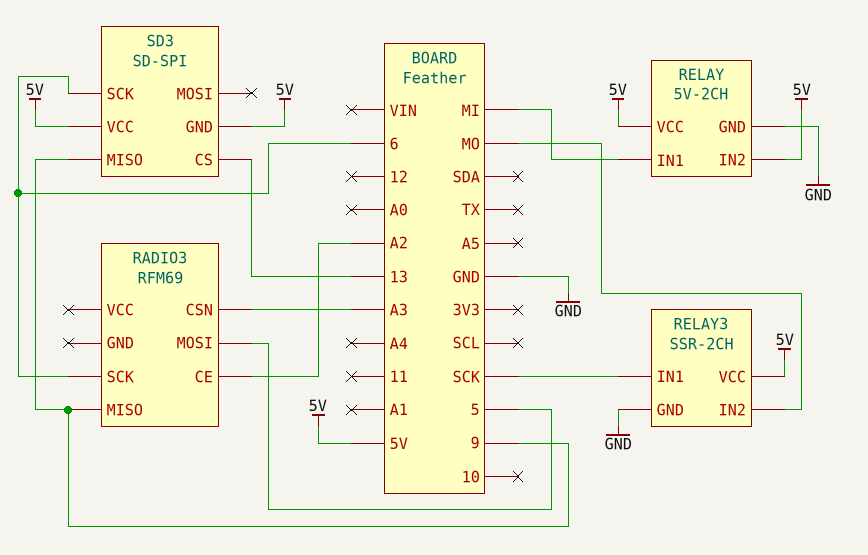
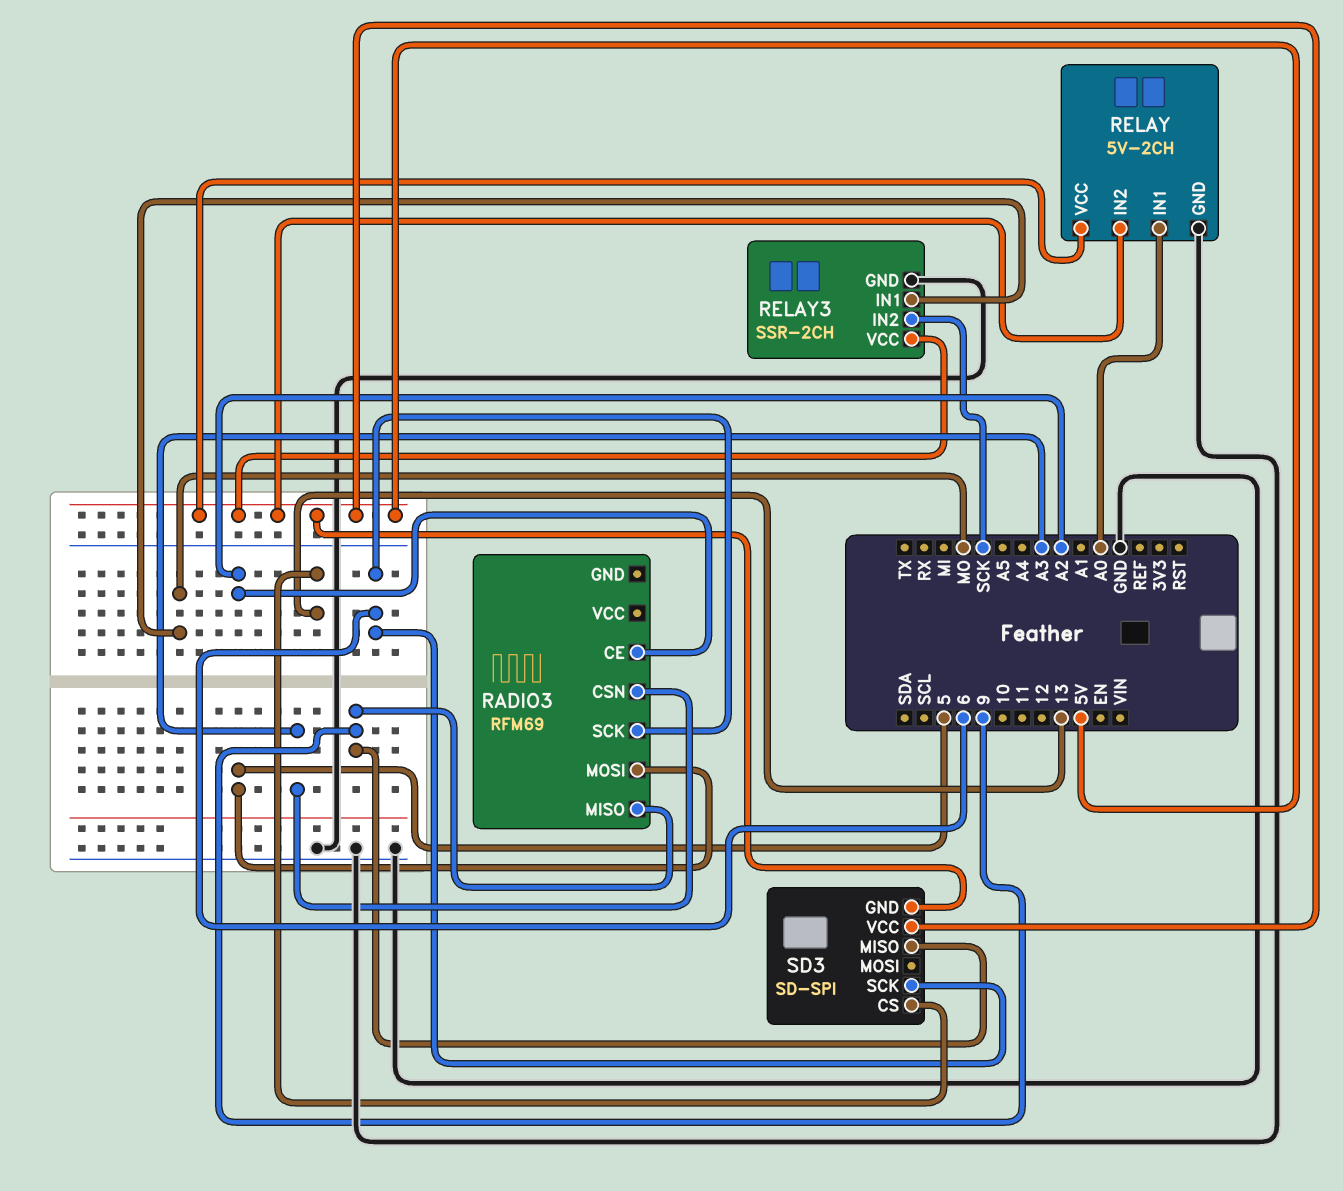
RELAY pin IN1: MI -> A0
RELAY3 pin IN1: SCK -> MO
RELAY3 pin IN2: MO -> SCK

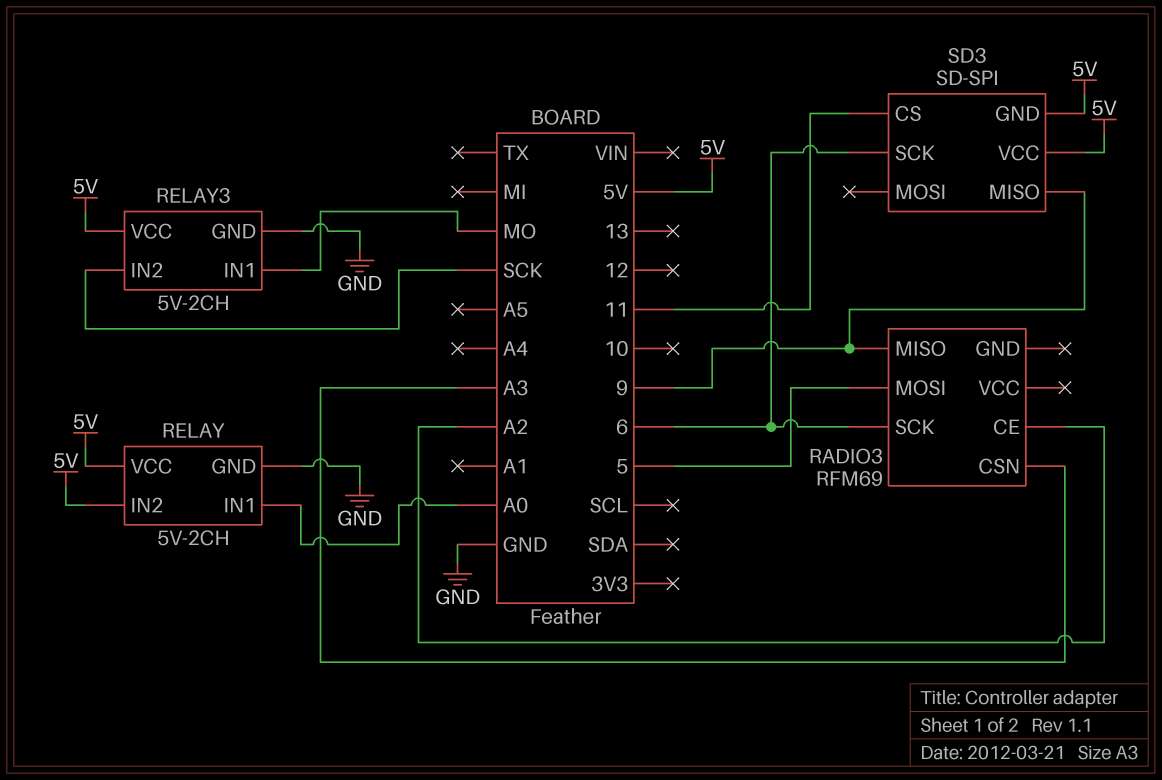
RELAY3: SSR-2CH -> 5V-2CH
SD3 pin CS: 13 -> 11

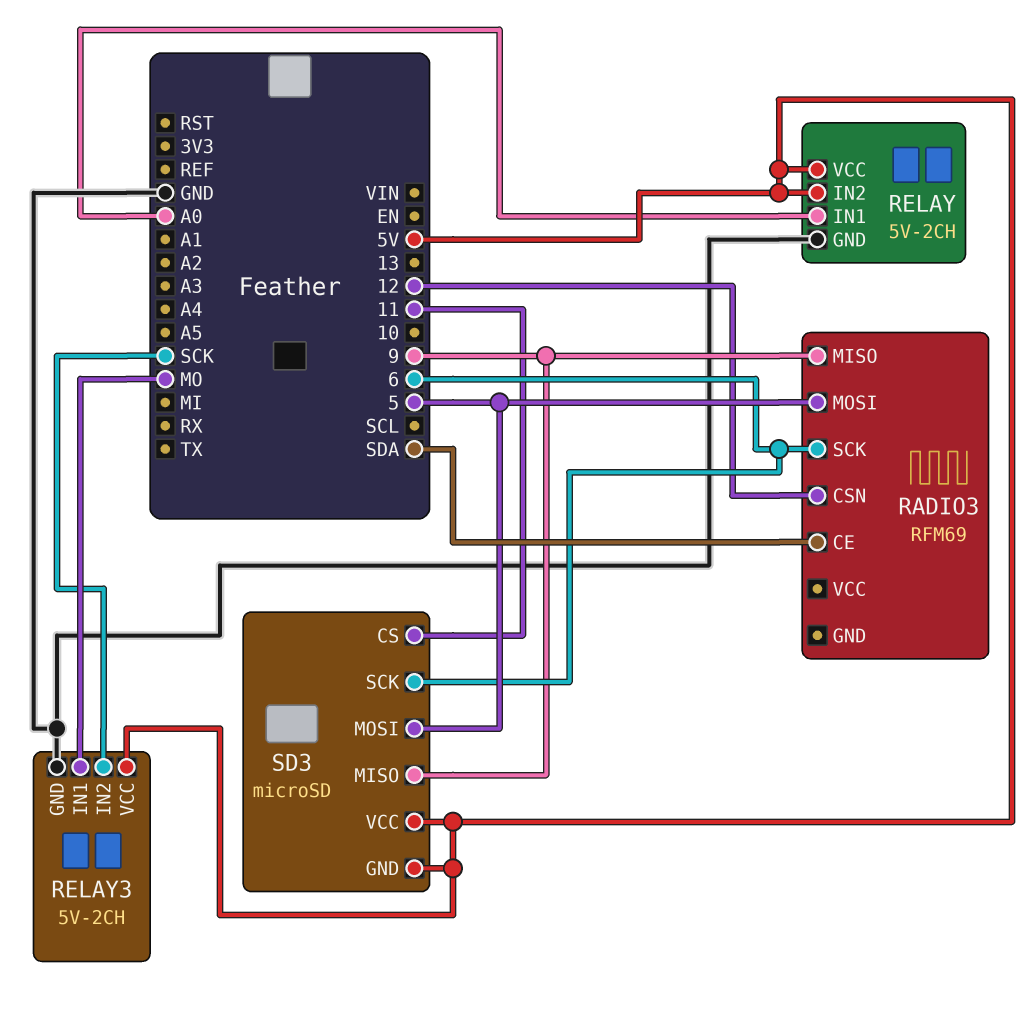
RADIO3 pin CE: A2 -> SDA
RADIO3 pin CSN: A3 -> 12
SD3: SD-SPI -> microSD
SD3 pin MOSI: none -> 5

